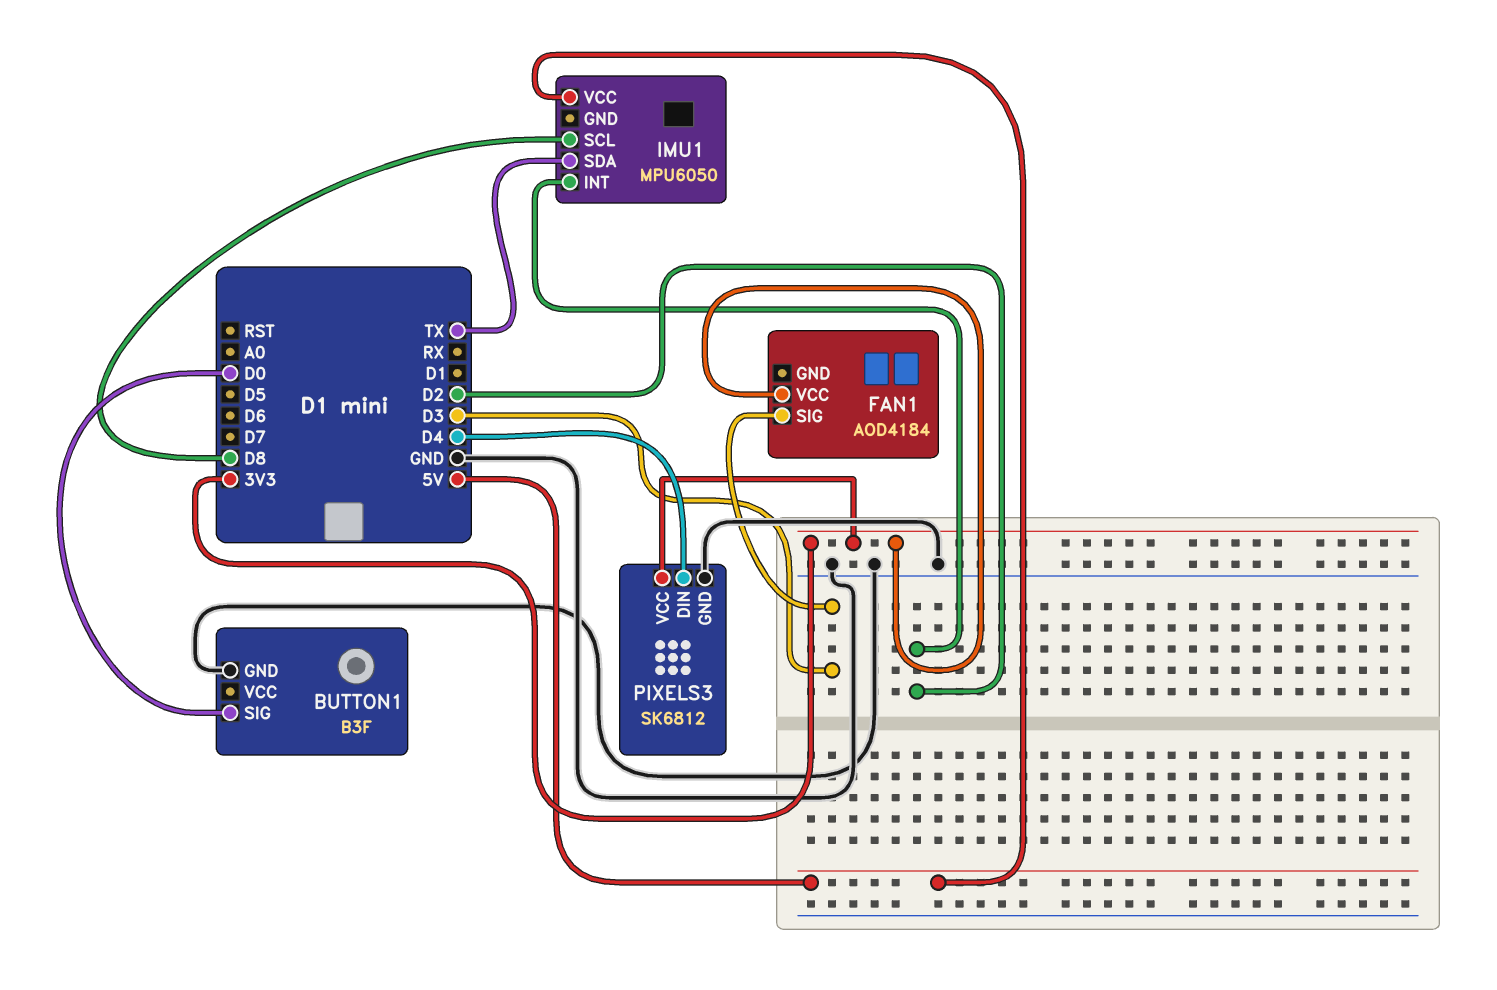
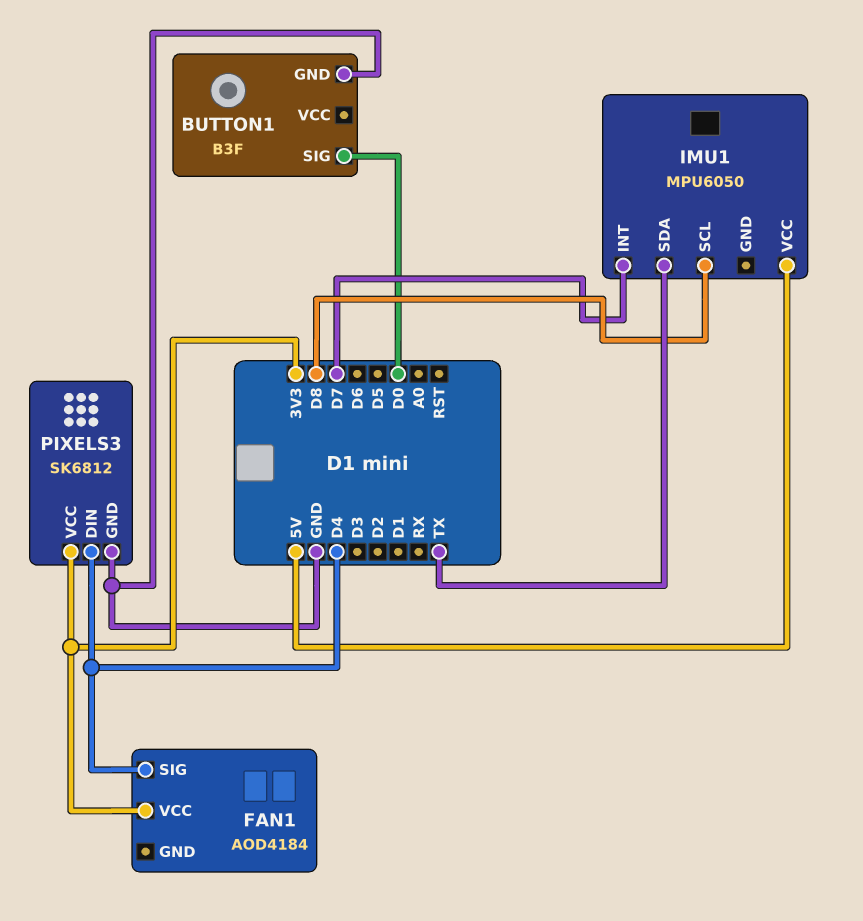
FAN1 pin SIG: D3 -> D4
IMU1 pin INT: D2 -> D7

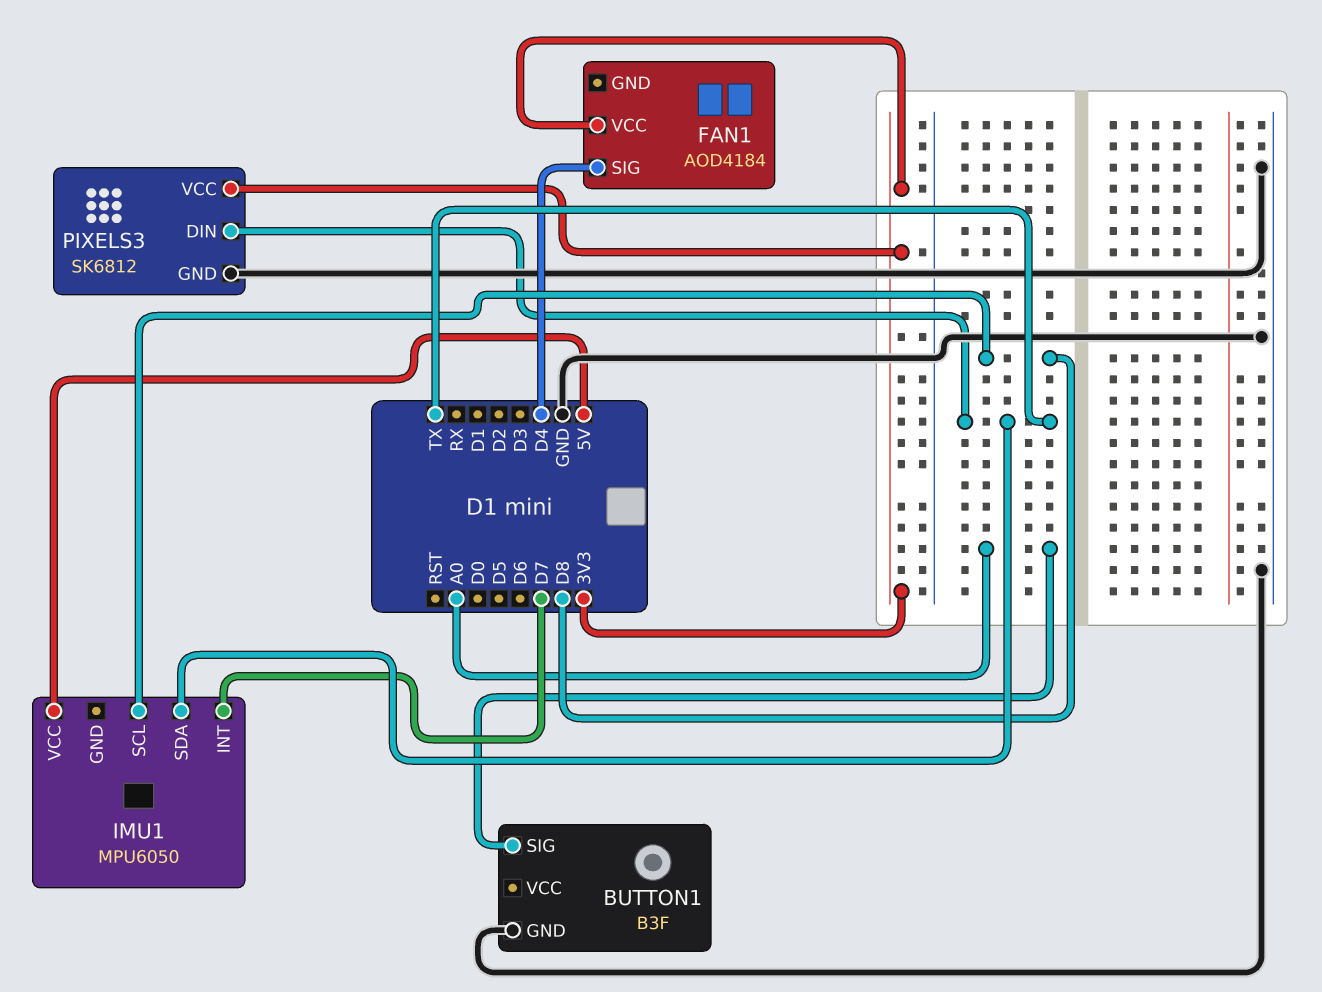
BUTTON1 pin SIG: D0 -> A0
PIXELS3 pin DIN: D4 -> TX

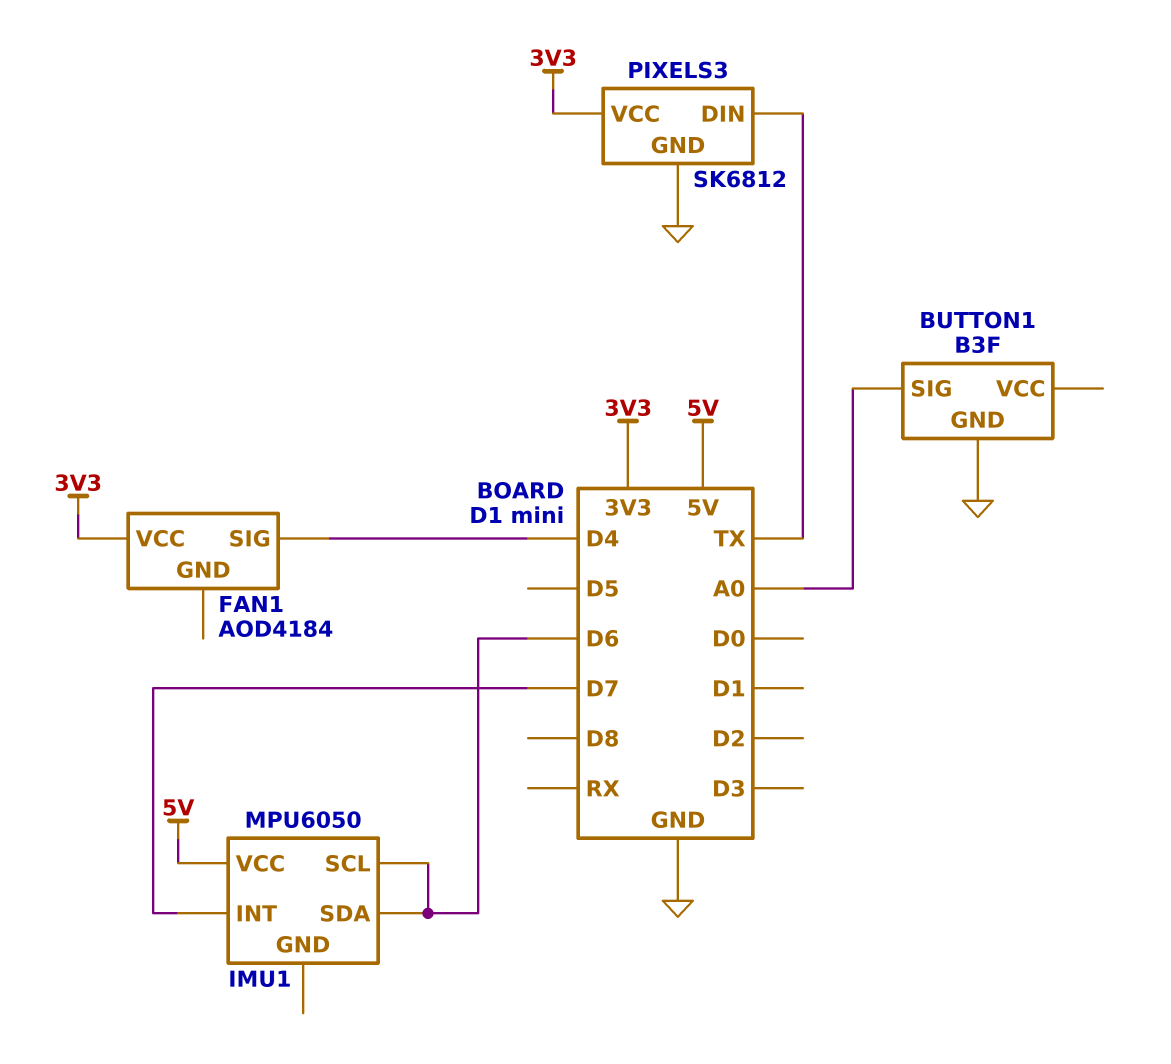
IMU1 pin SCL: D8 -> D6
IMU1 pin SDA: TX -> D6

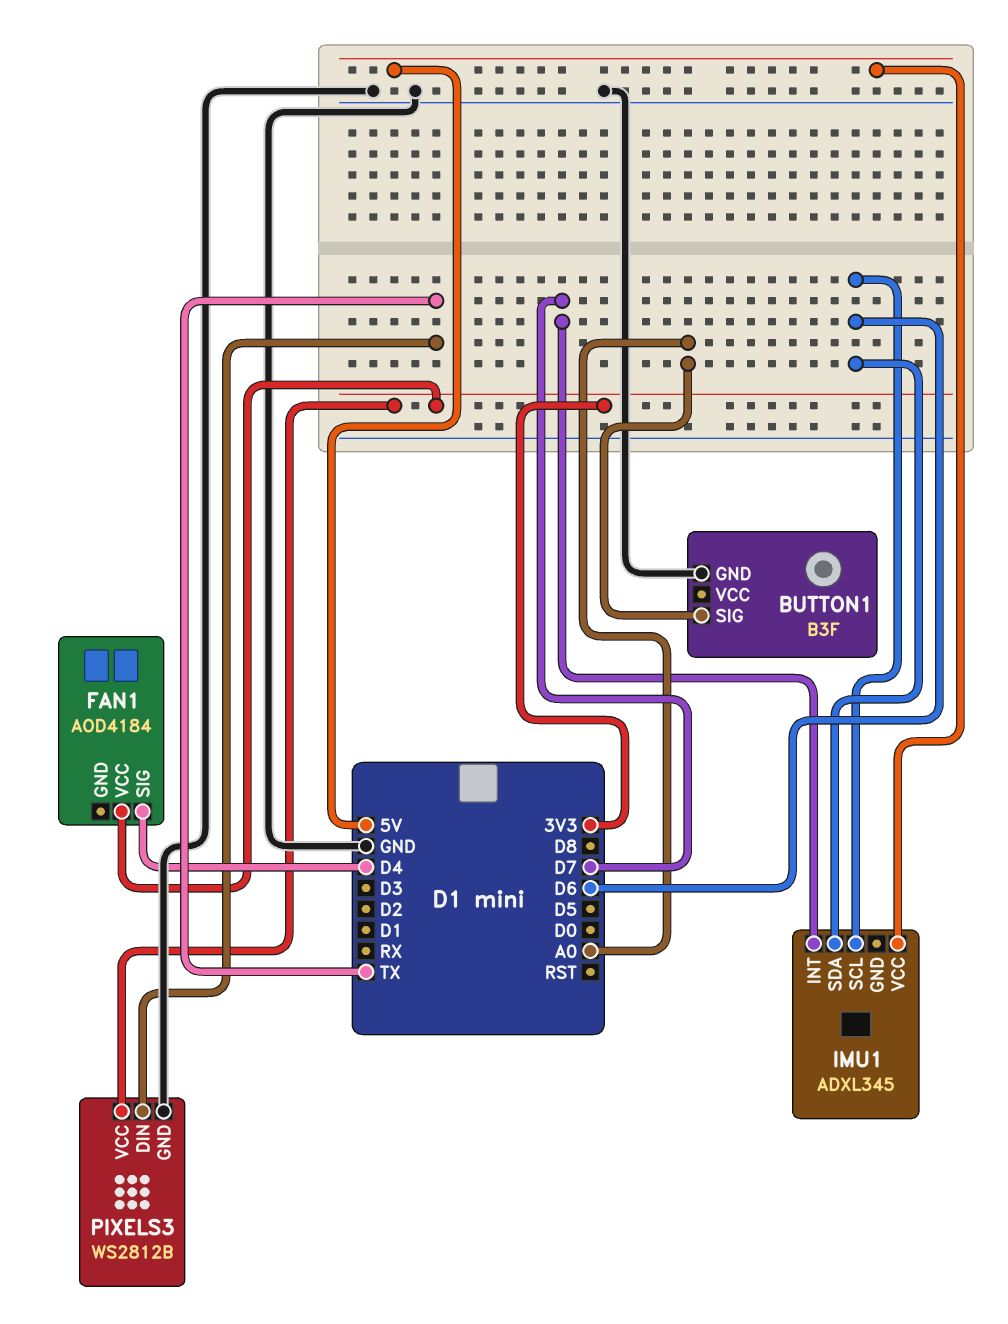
IMU1: MPU6050 -> ADXL345
PIXELS3: SK6812 -> WS2812B

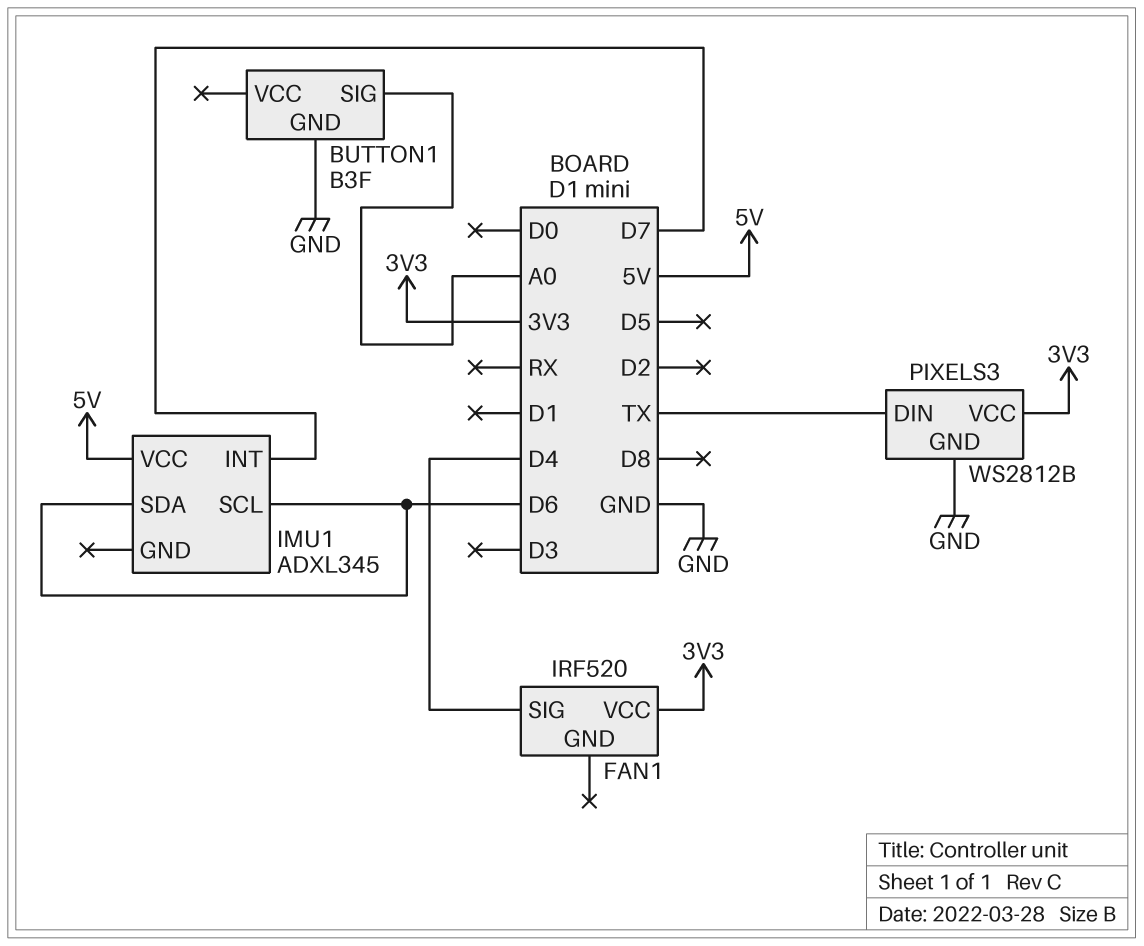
FAN1: AOD4184 -> IRF520

